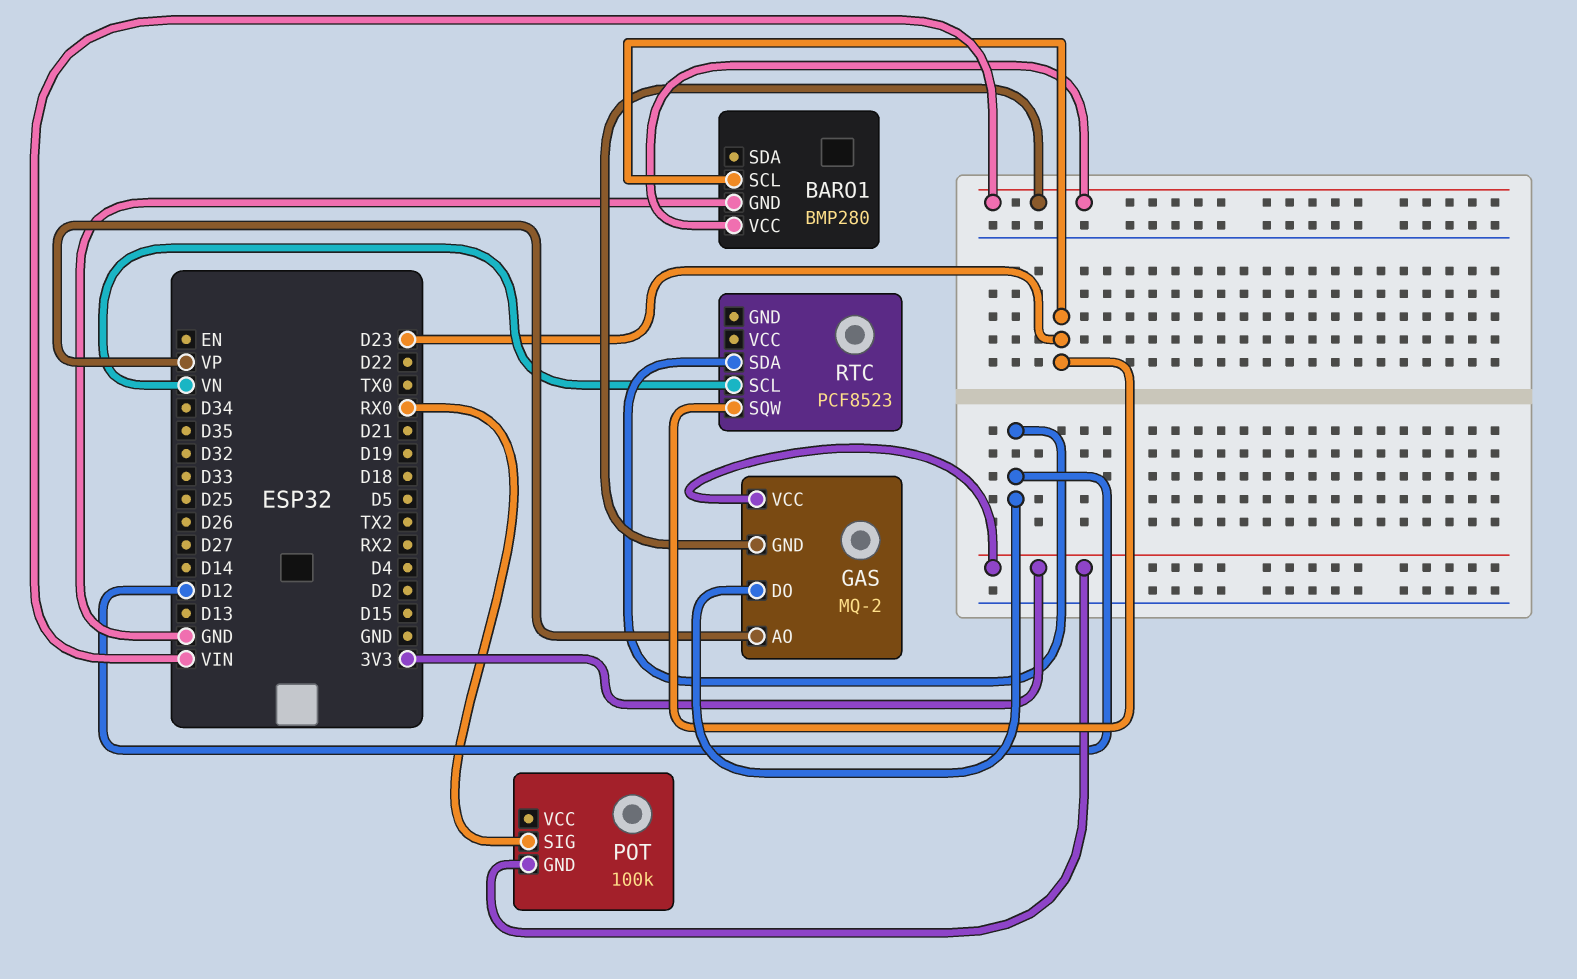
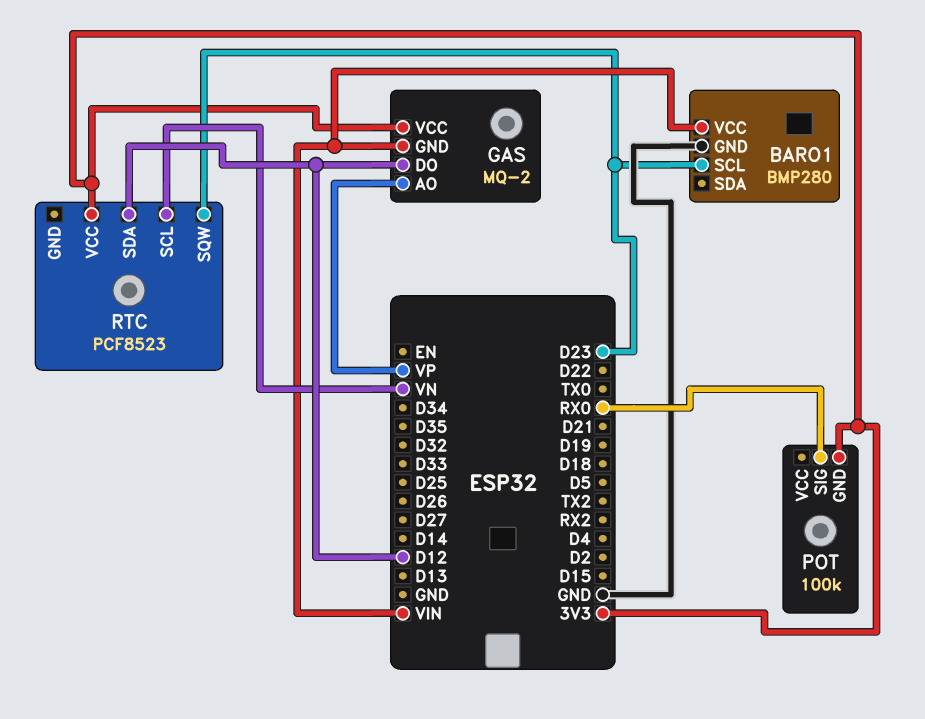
RTC pin VCC: none -> 3V3

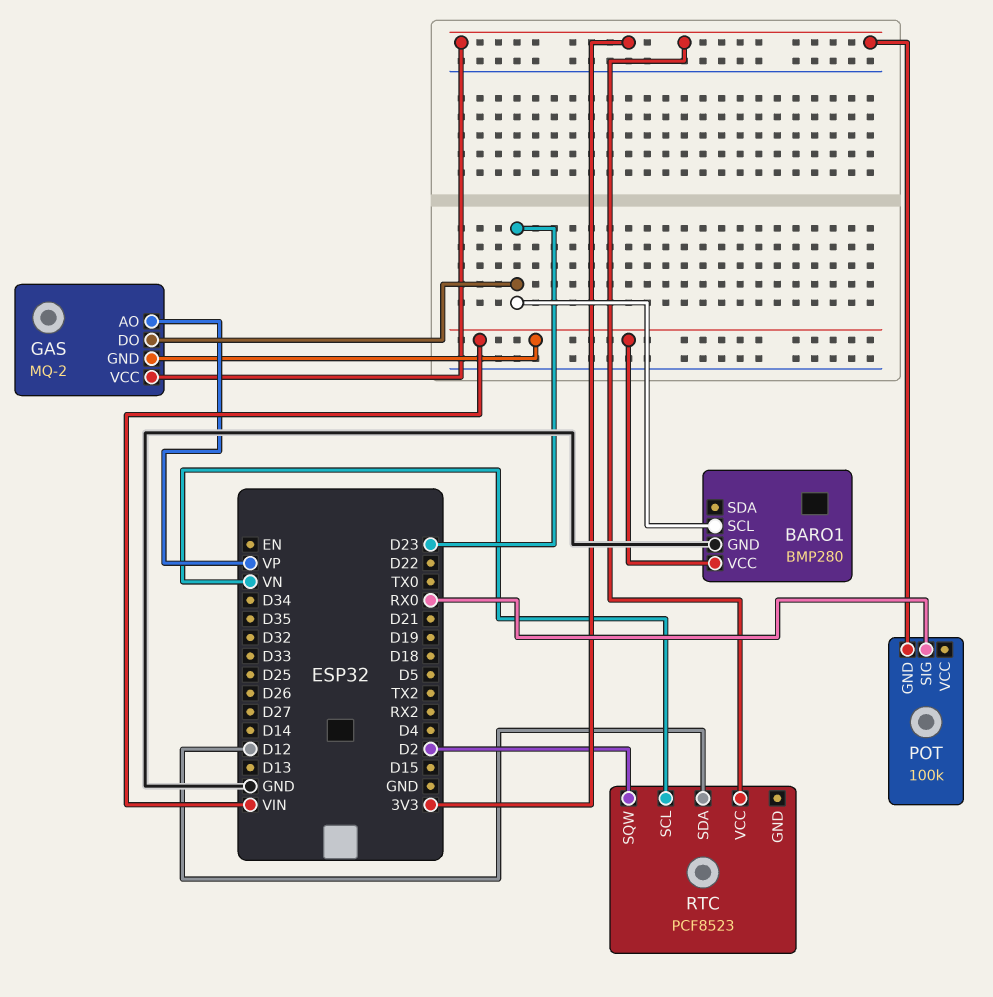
GAS pin DO: D12 -> D23
RTC pin SQW: D23 -> D2

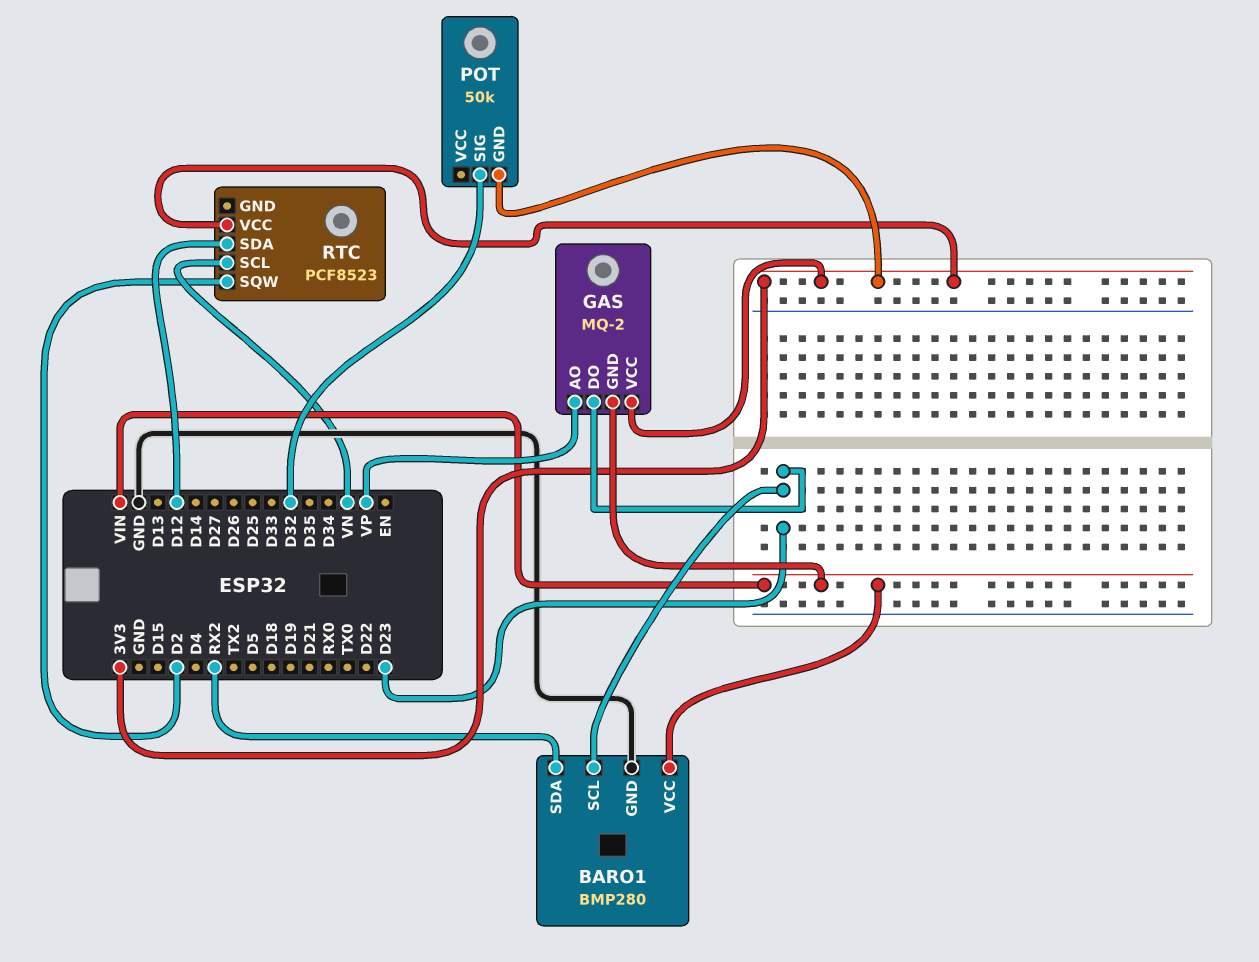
BARO1 pin SDA: none -> RX2
POT: 100k -> 50k
POT pin SIG: RX0 -> D32

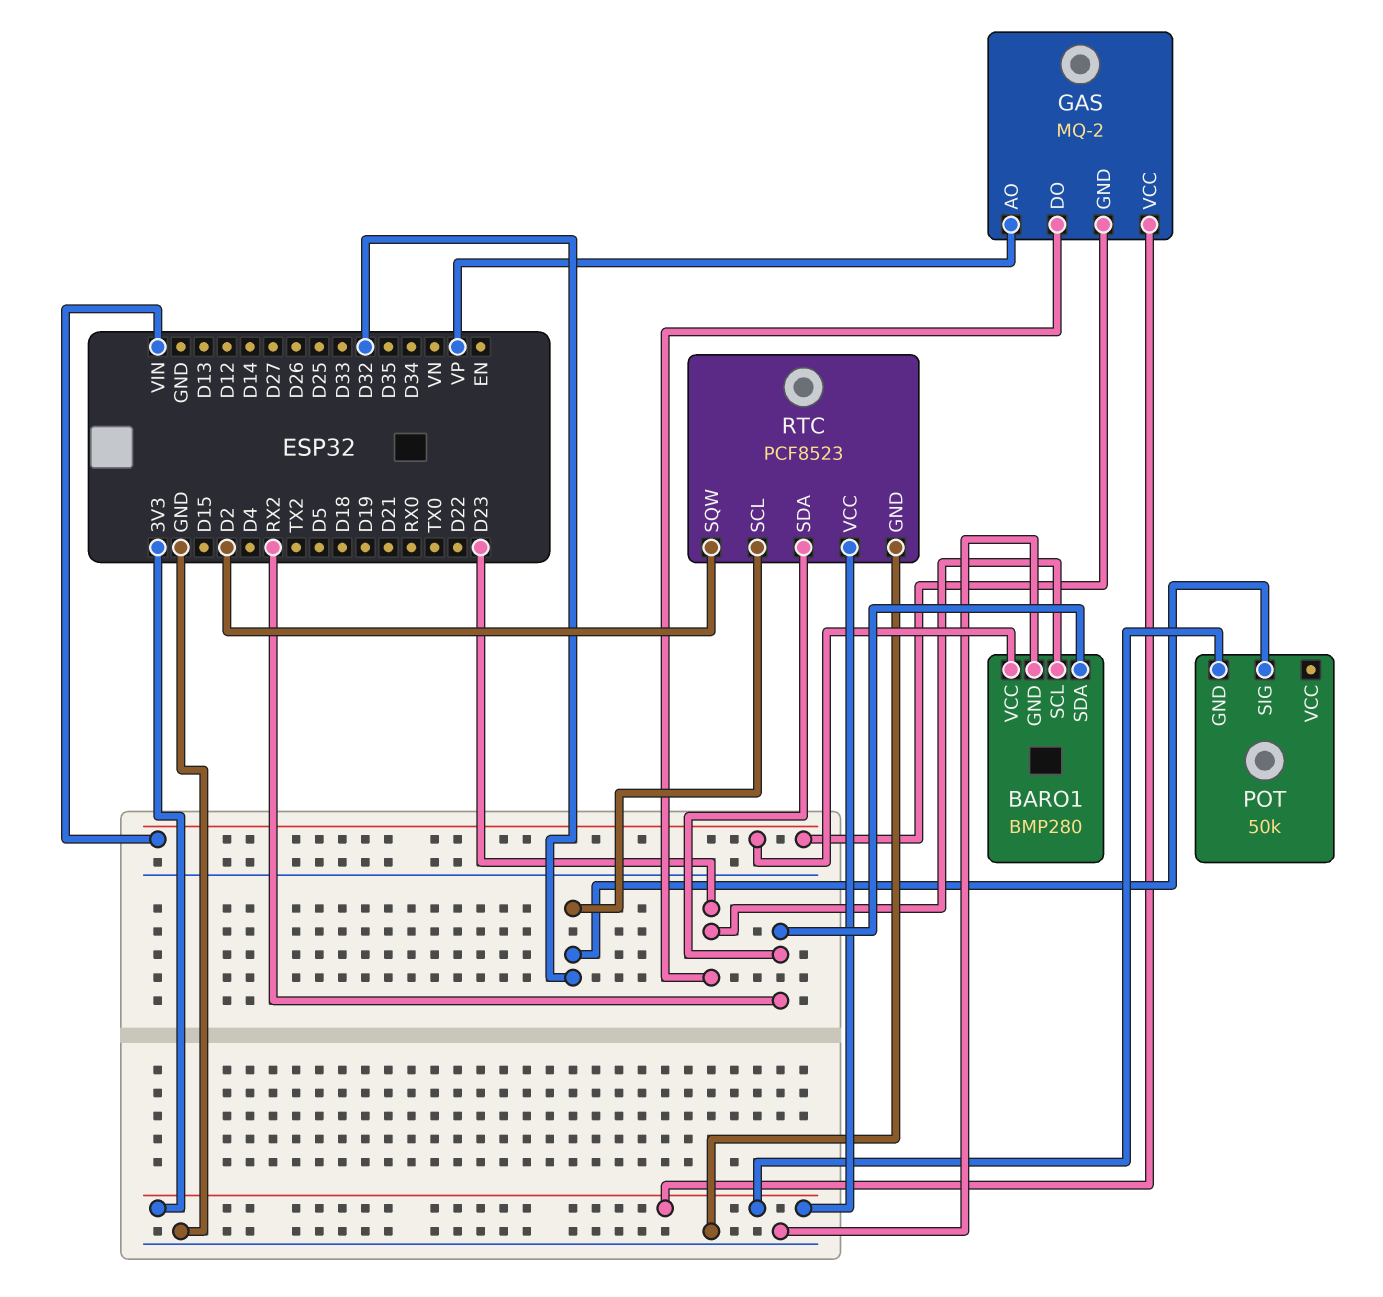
RTC pin GND: none -> GND
RTC pin SCL: VN -> D32
RTC pin SDA: D12 -> RX2

